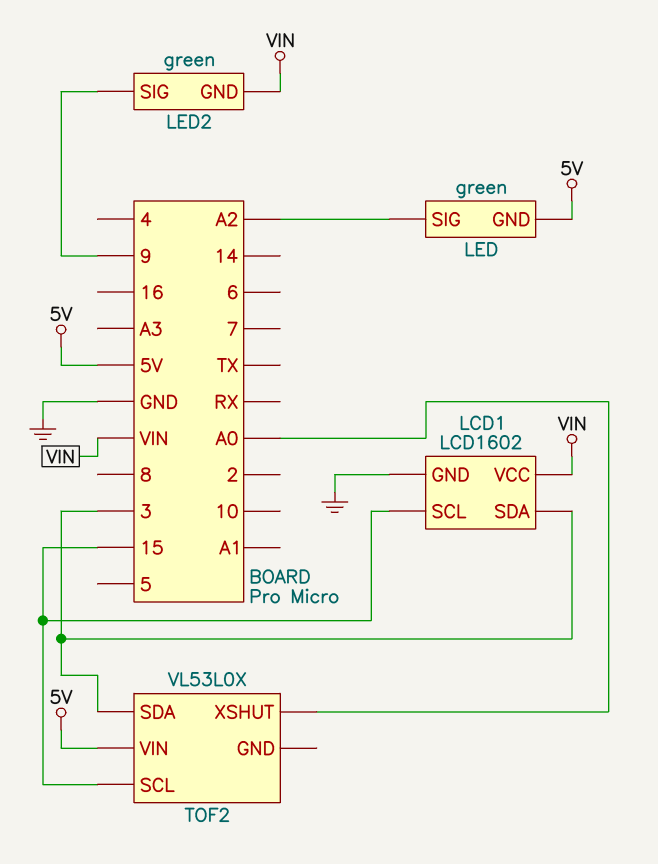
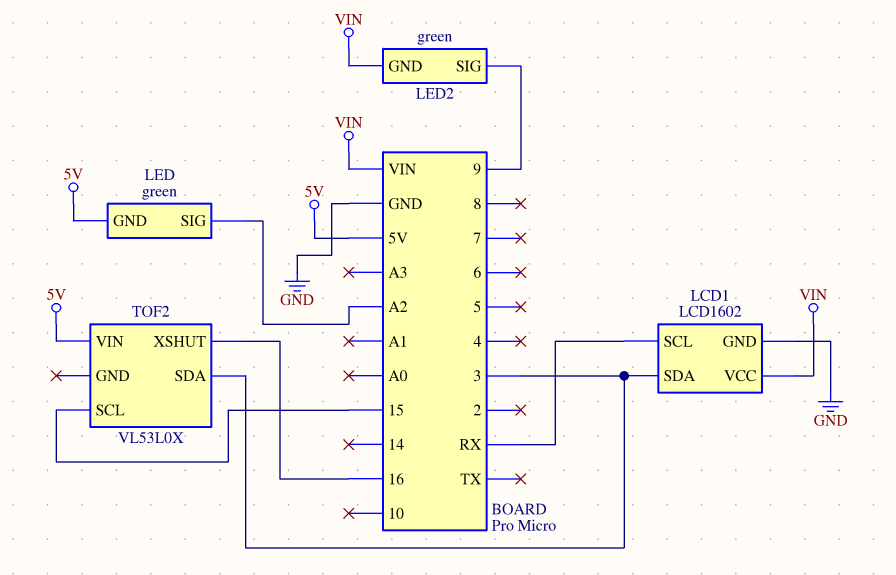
LCD1 pin SCL: 15 -> RX
TOF2 pin XSHUT: A0 -> 16

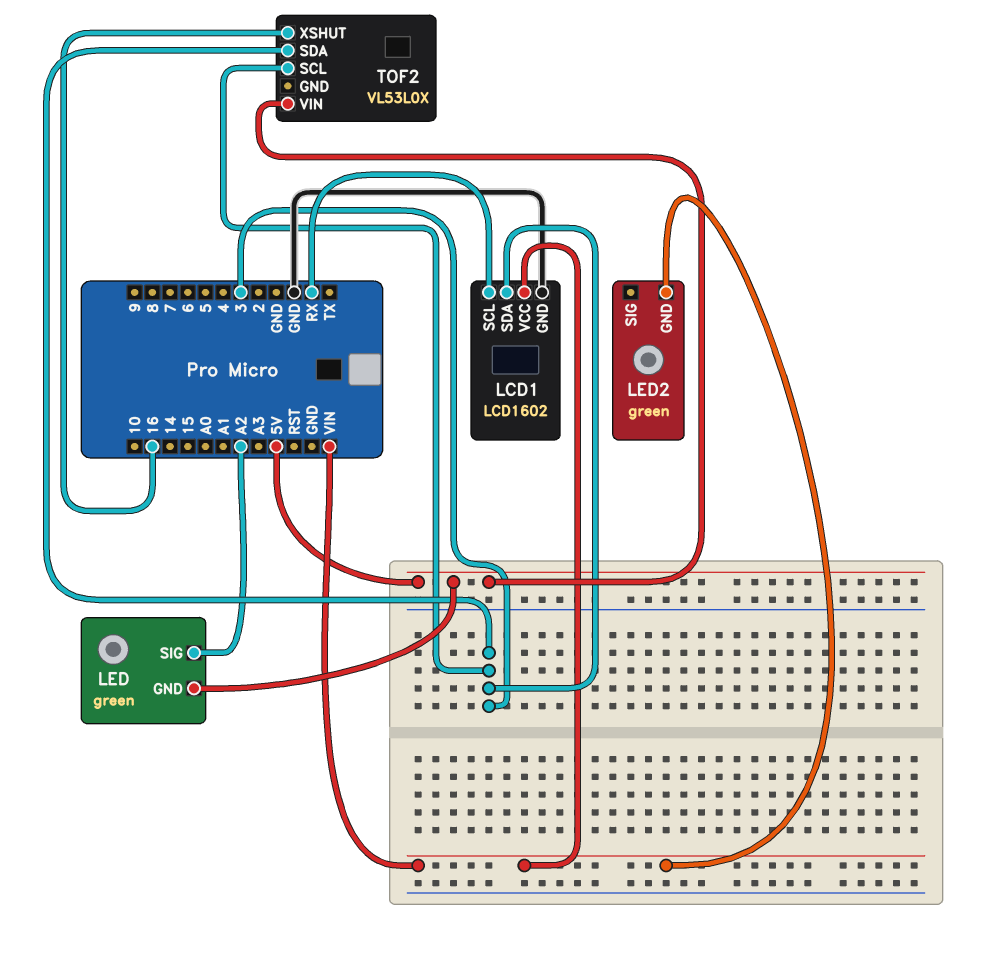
LED2 pin SIG: 9 -> none
TOF2 pin SCL: 15 -> 3

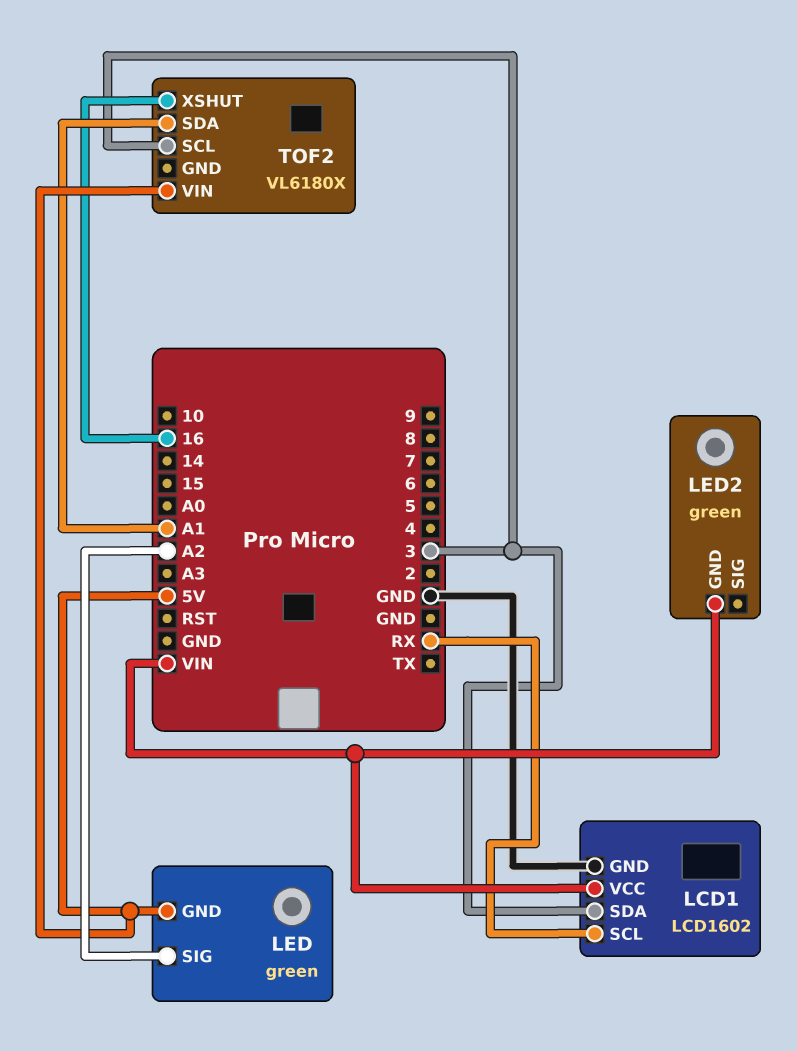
TOF2: VL53L0X -> VL6180X
TOF2 pin SDA: 3 -> A1

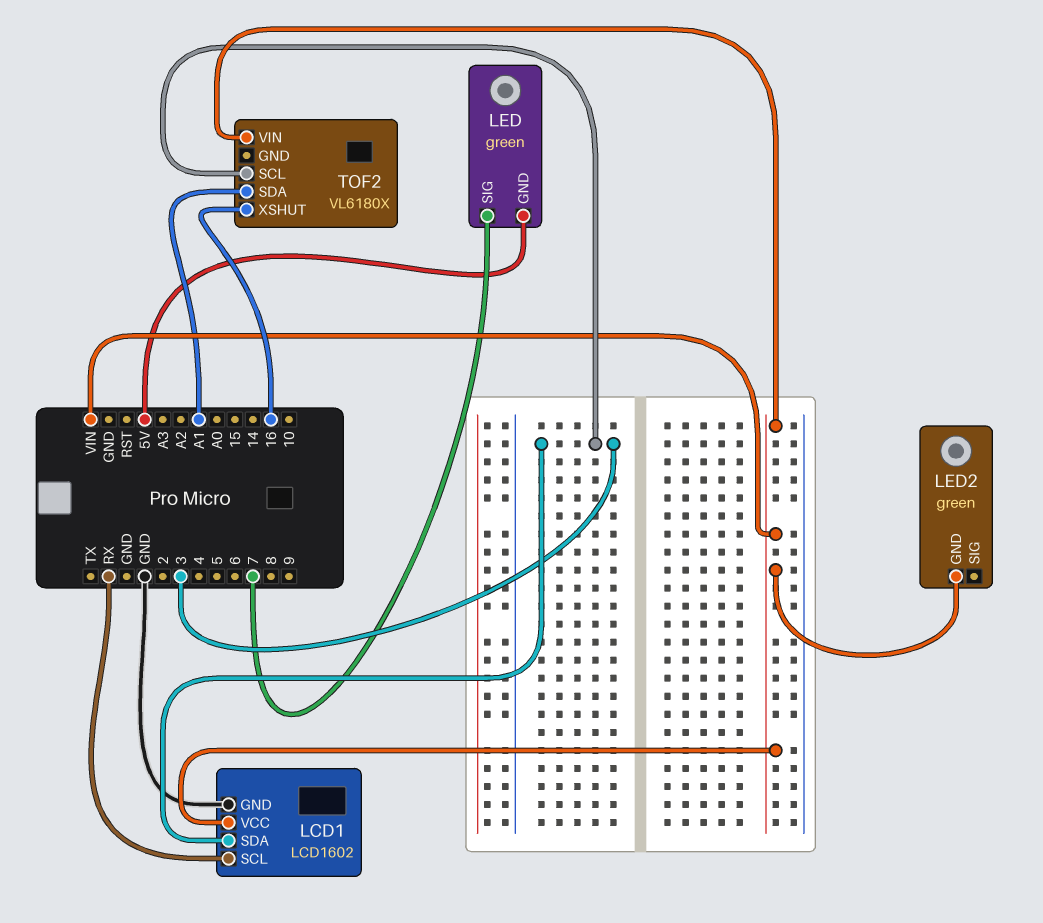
LED pin SIG: A2 -> 7
TOF2 pin VIN: 5V -> VIN

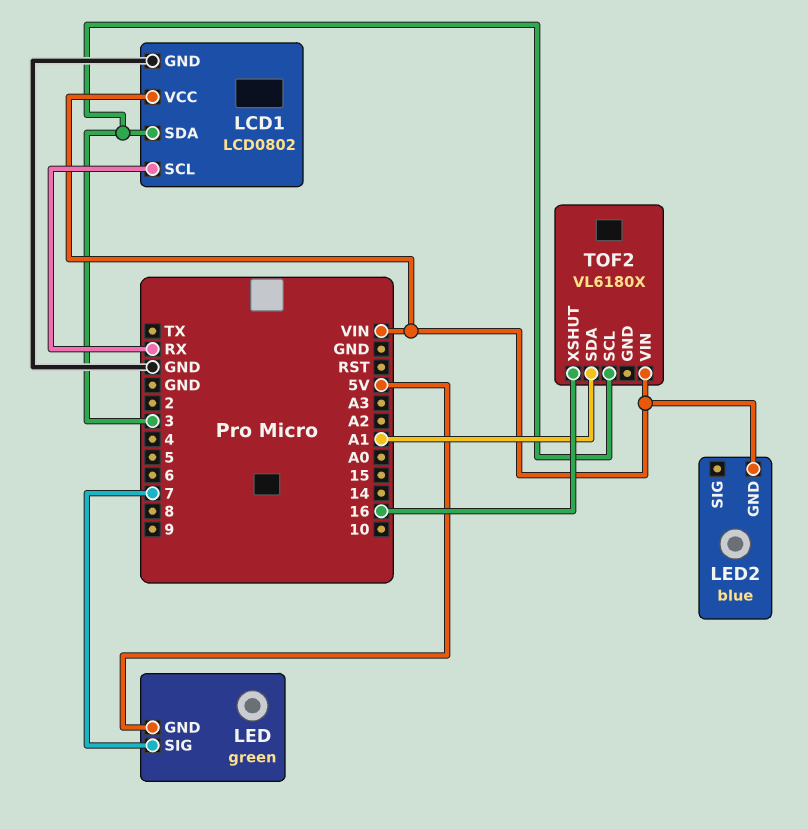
LCD1: LCD1602 -> LCD0802
LED2: green -> blue

